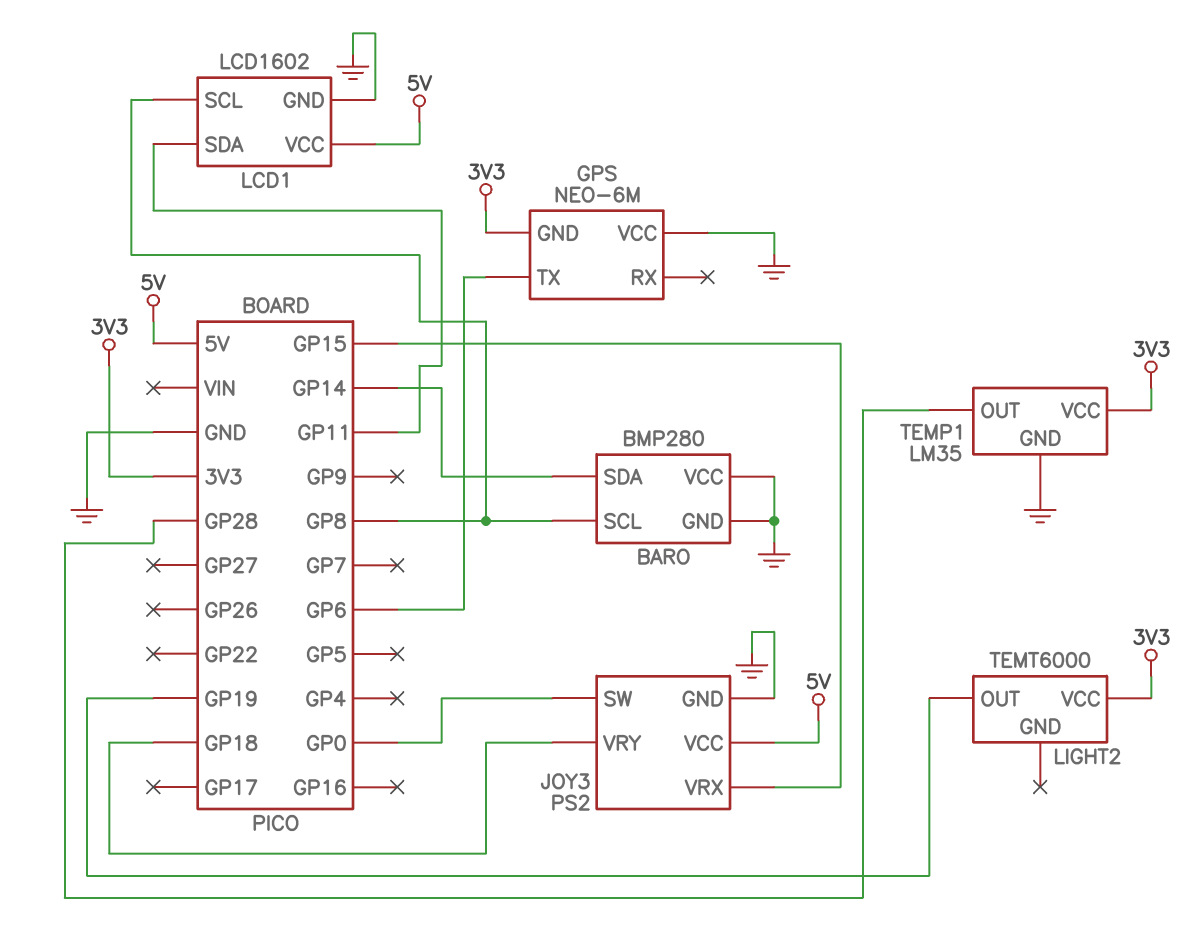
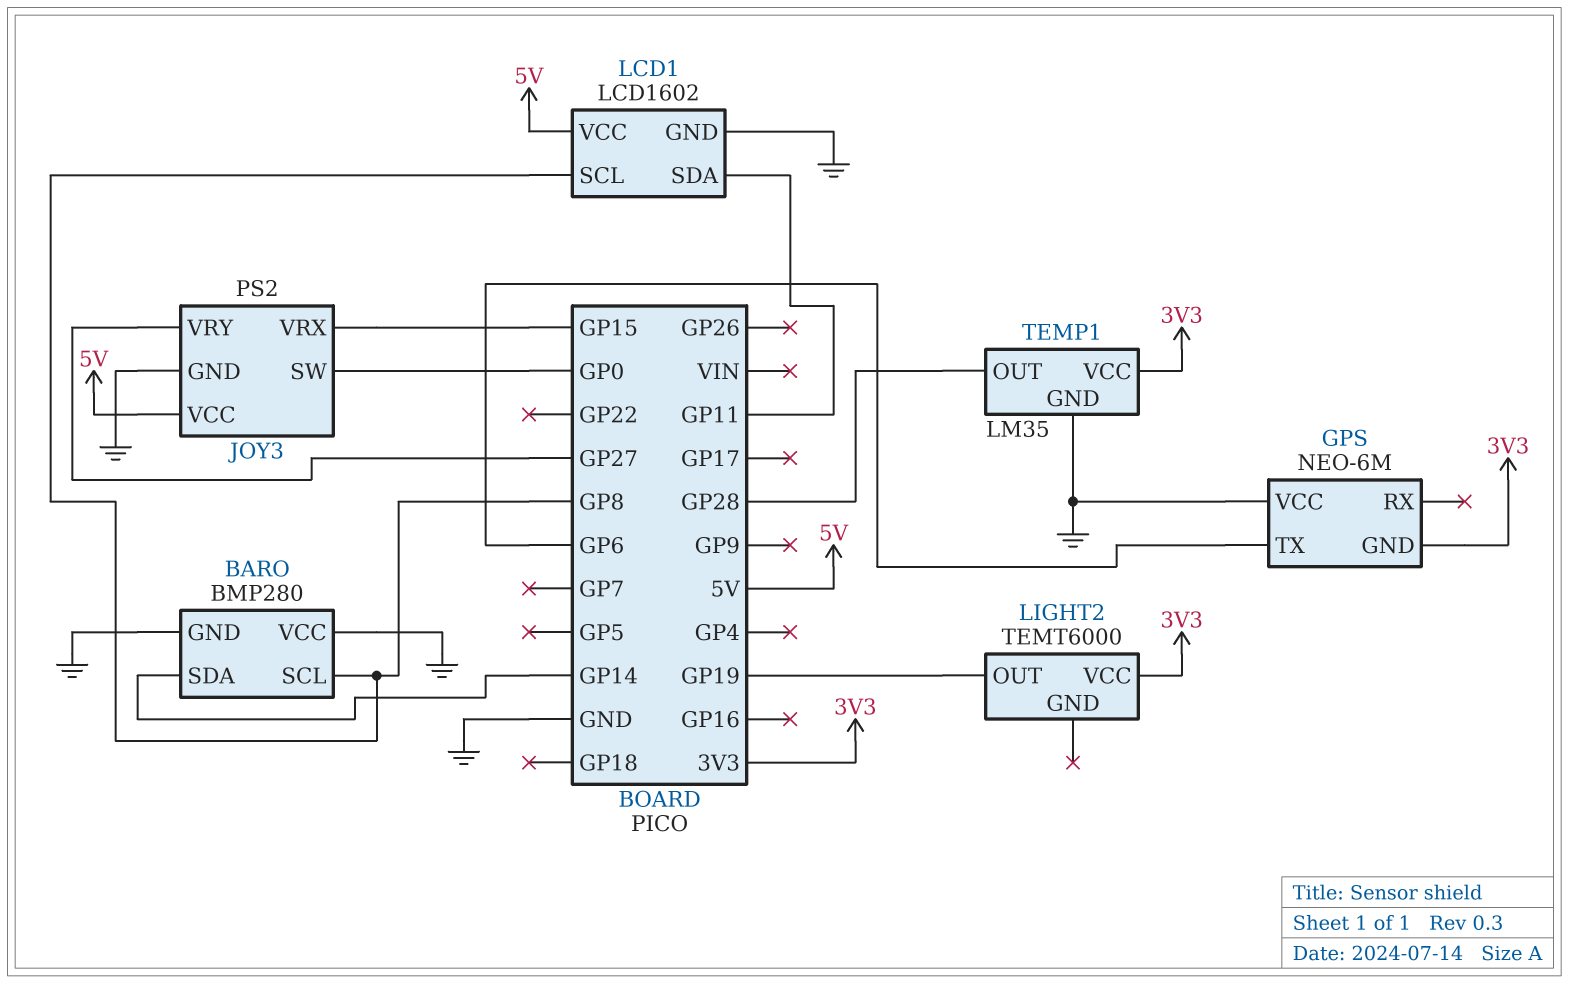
JOY3 pin VRY: GP18 -> GP27

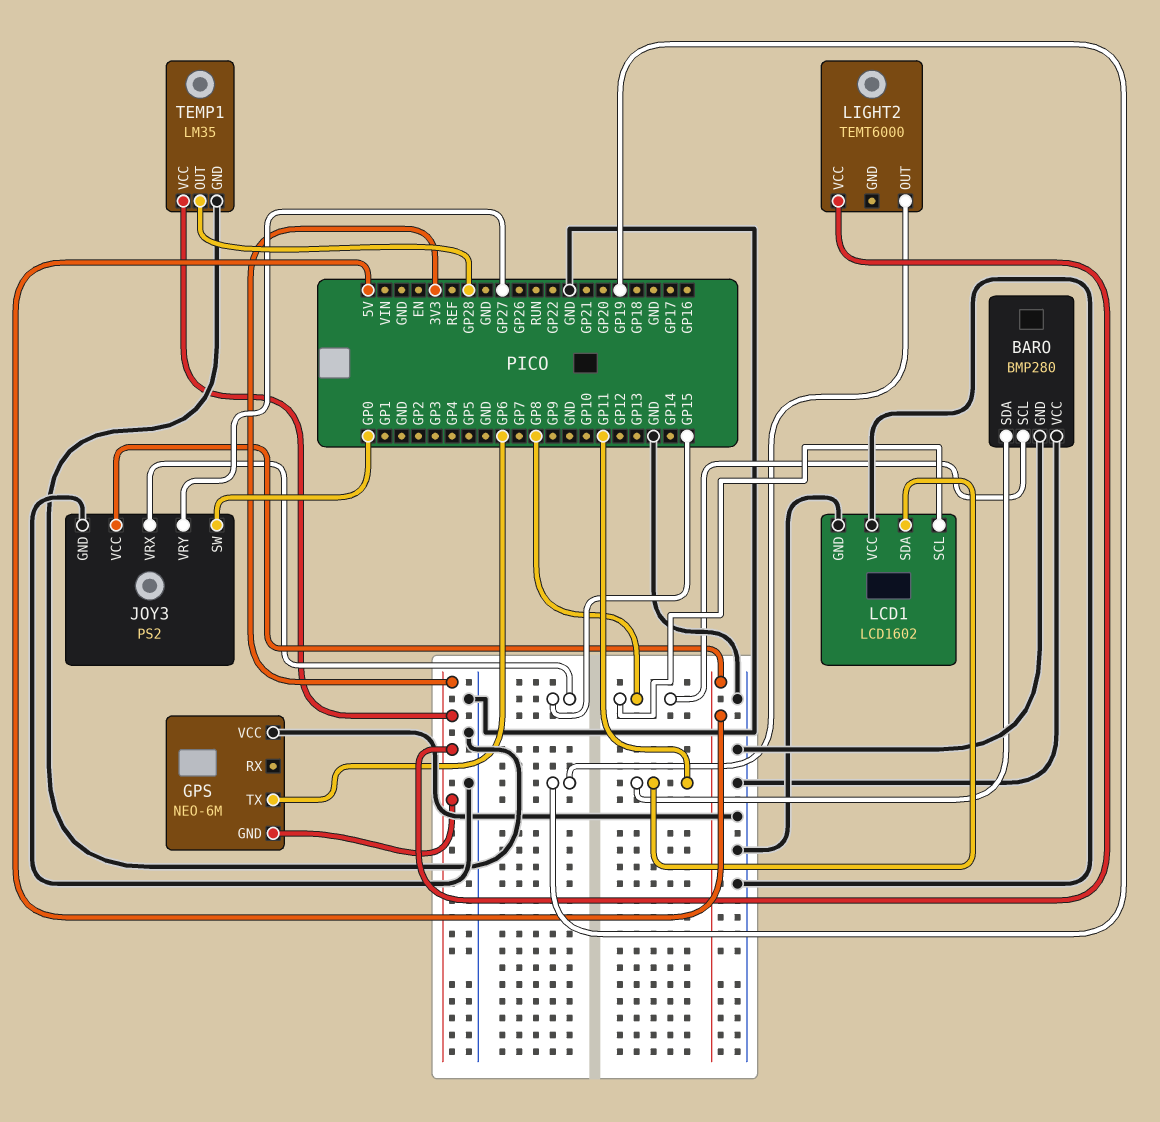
BARO pin SDA: GP14 -> GP11
LCD1 pin VCC: 5V -> GND

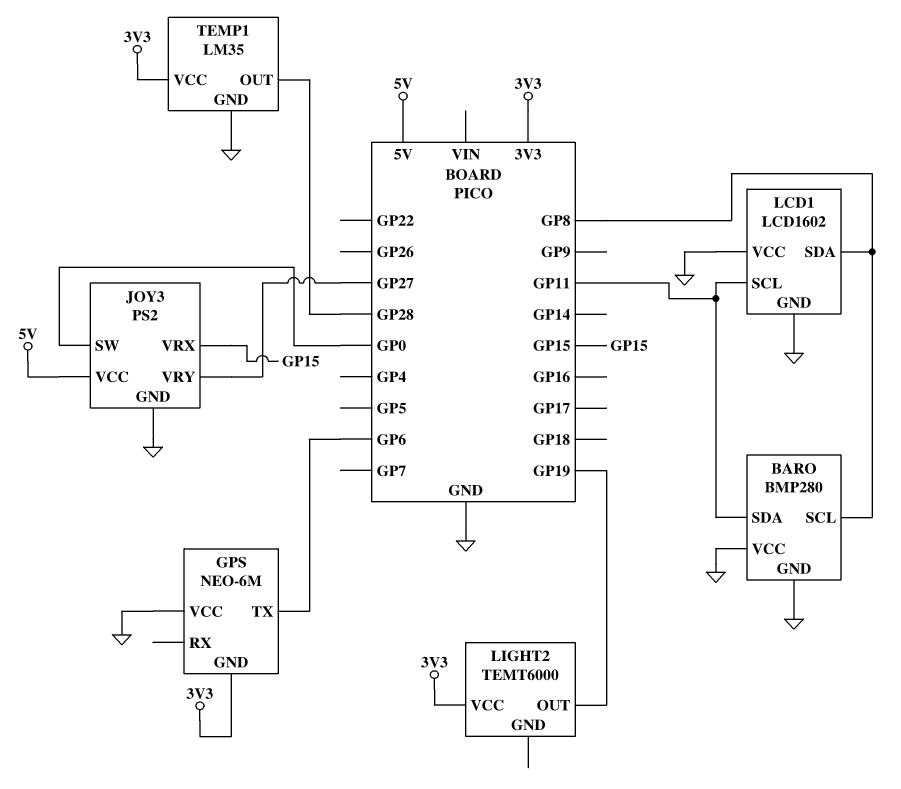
LCD1 pin SCL: GP8 -> GP11
LCD1 pin SDA: GP11 -> GP8

